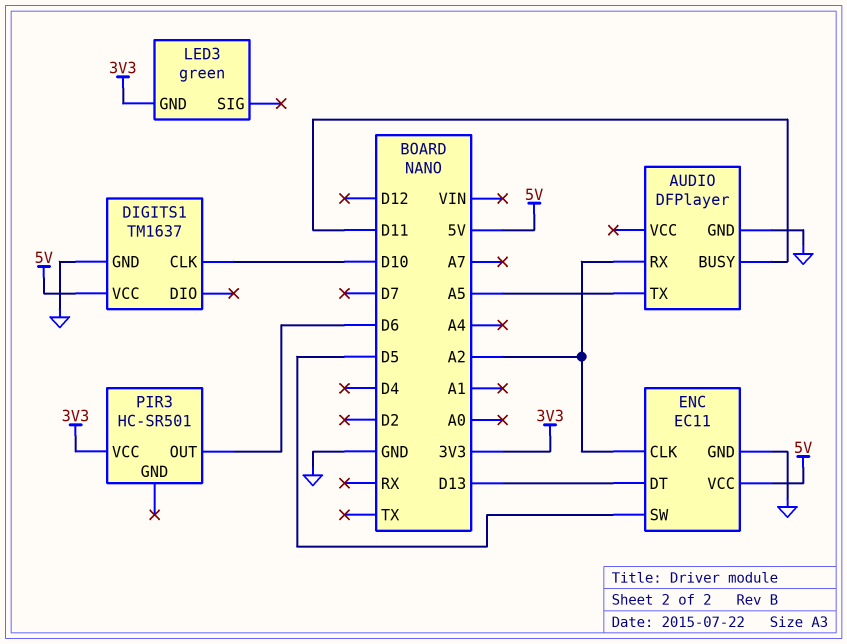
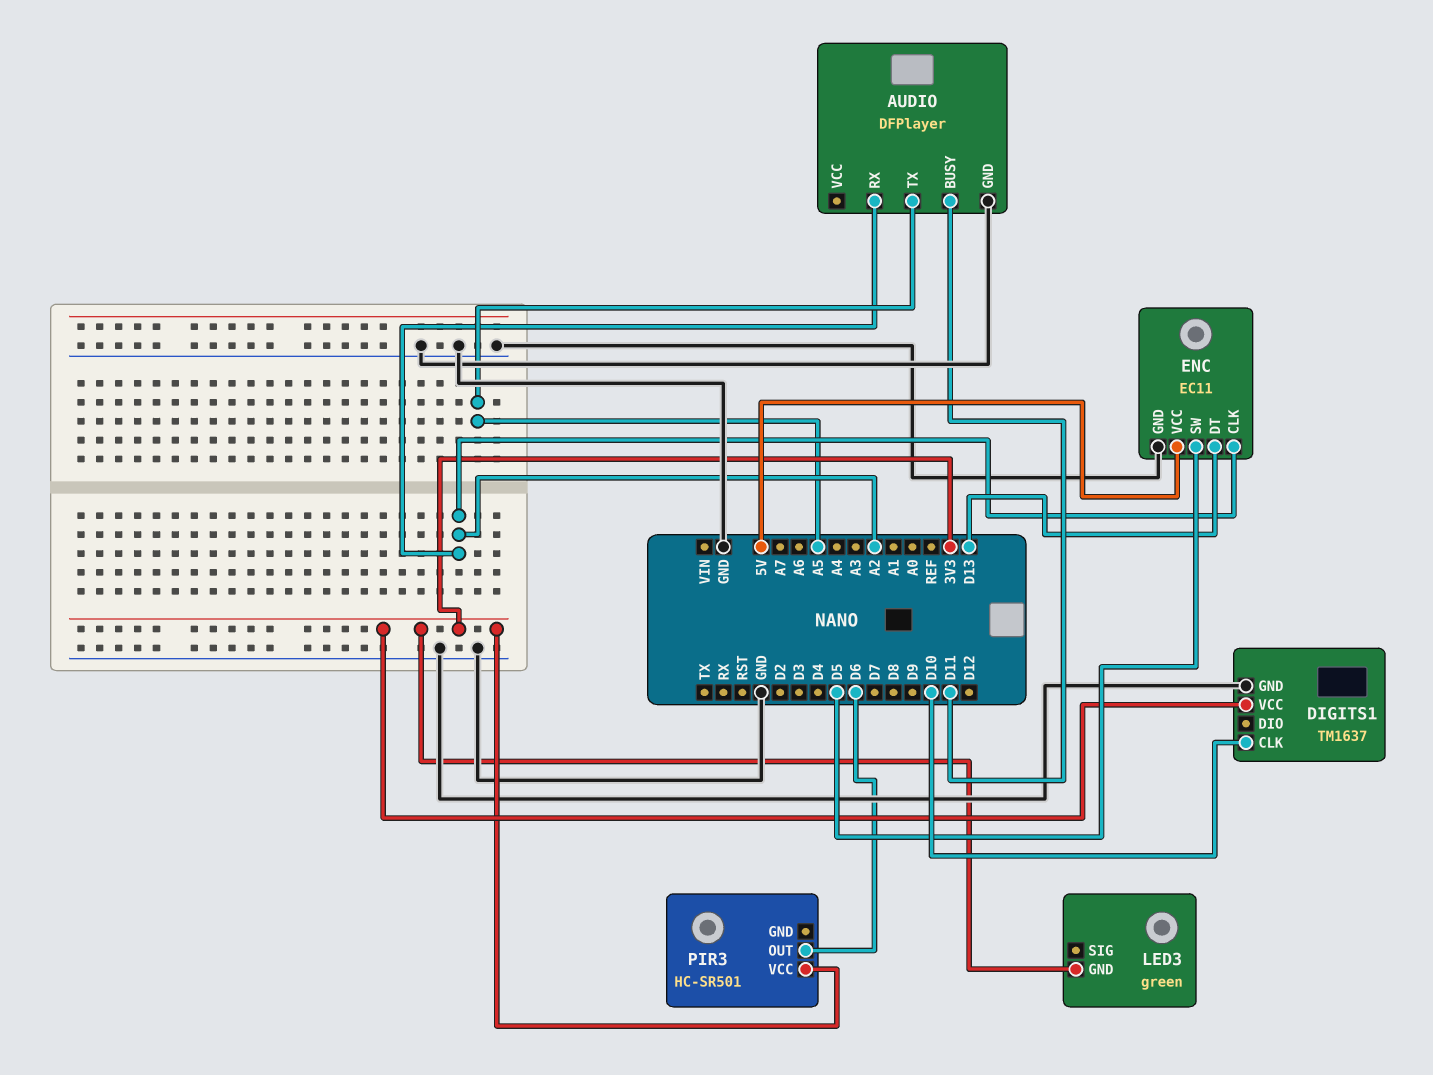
DIGITS1 pin VCC: 5V -> 3V3

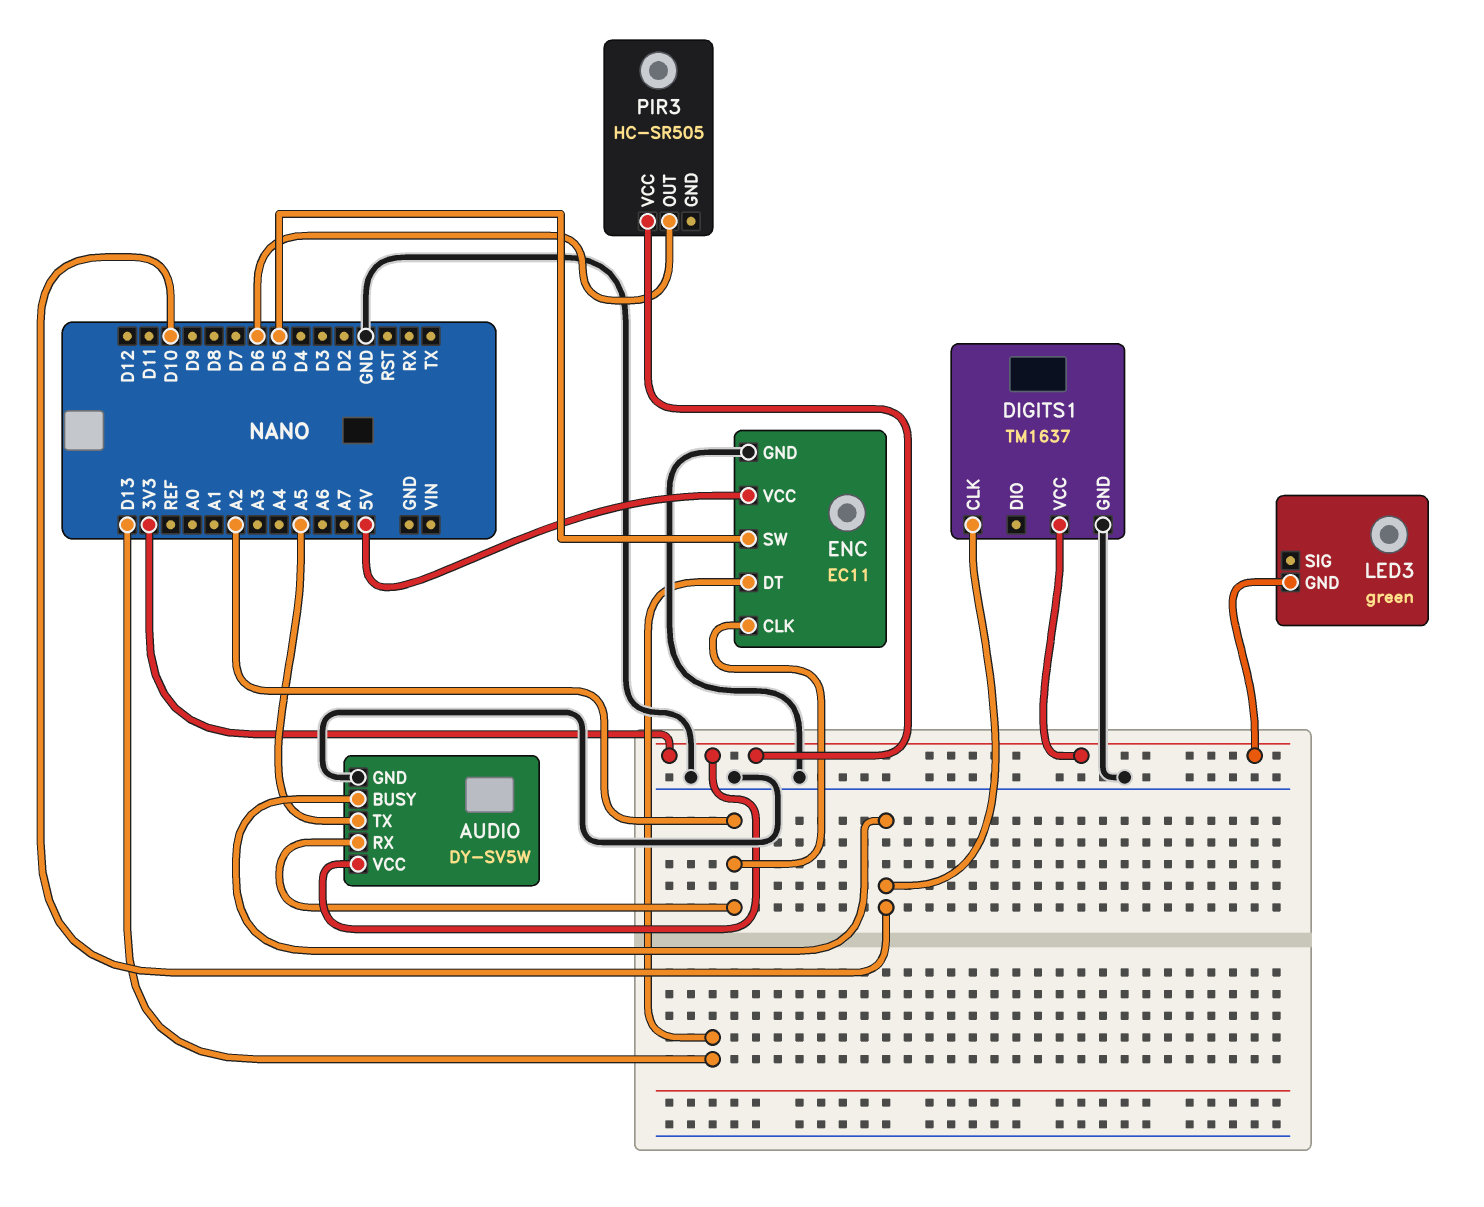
AUDIO: DFPlayer -> DY-SV5W
AUDIO pin BUSY: D11 -> D10
AUDIO pin VCC: none -> 3V3
PIR3: HC-SR501 -> HC-SR505

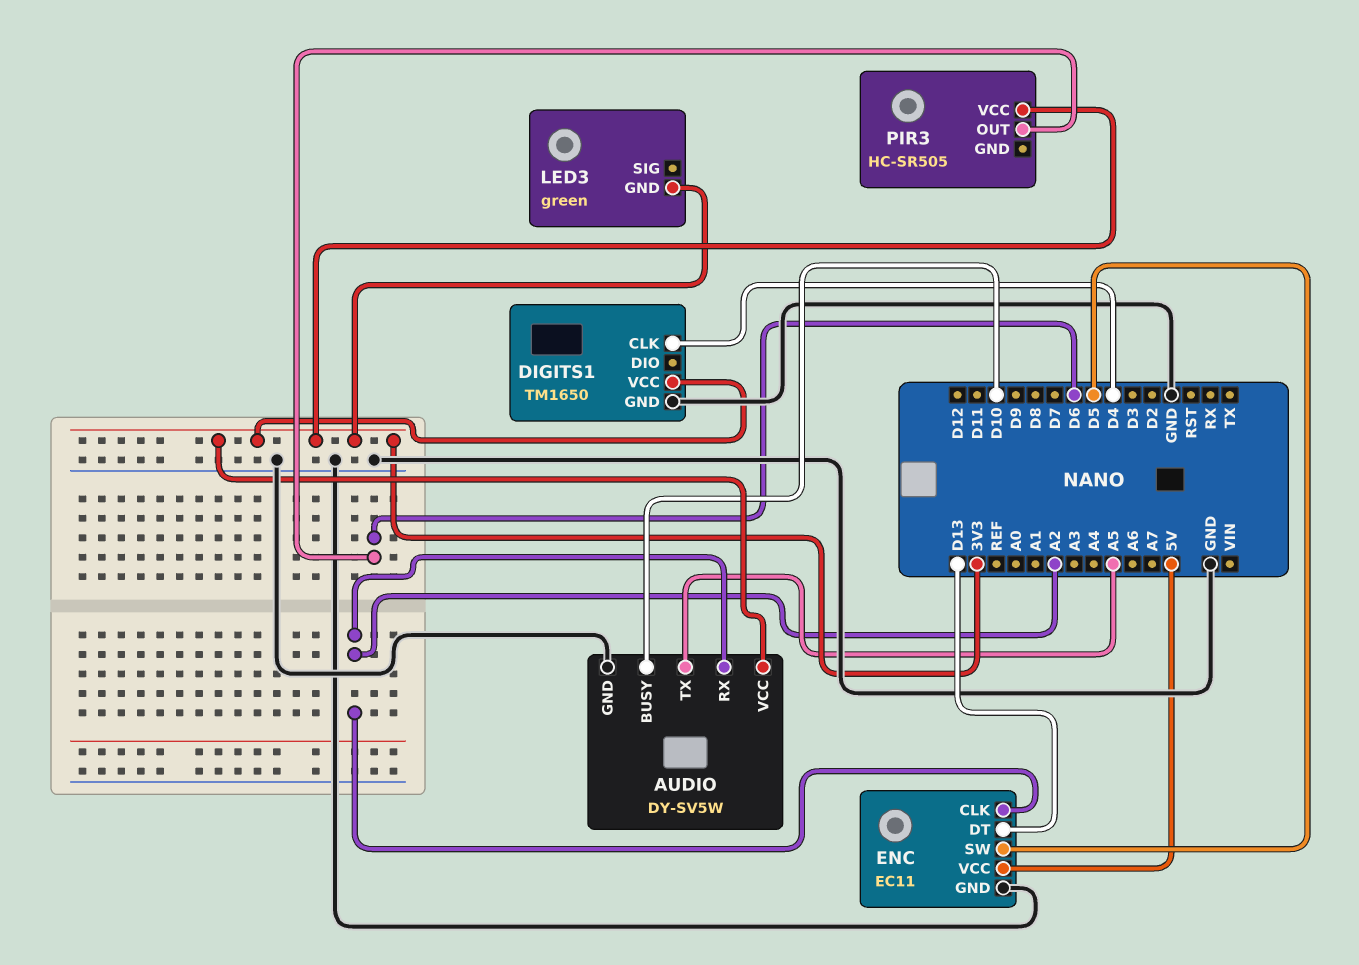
DIGITS1: TM1637 -> TM1650
DIGITS1 pin CLK: D10 -> D4

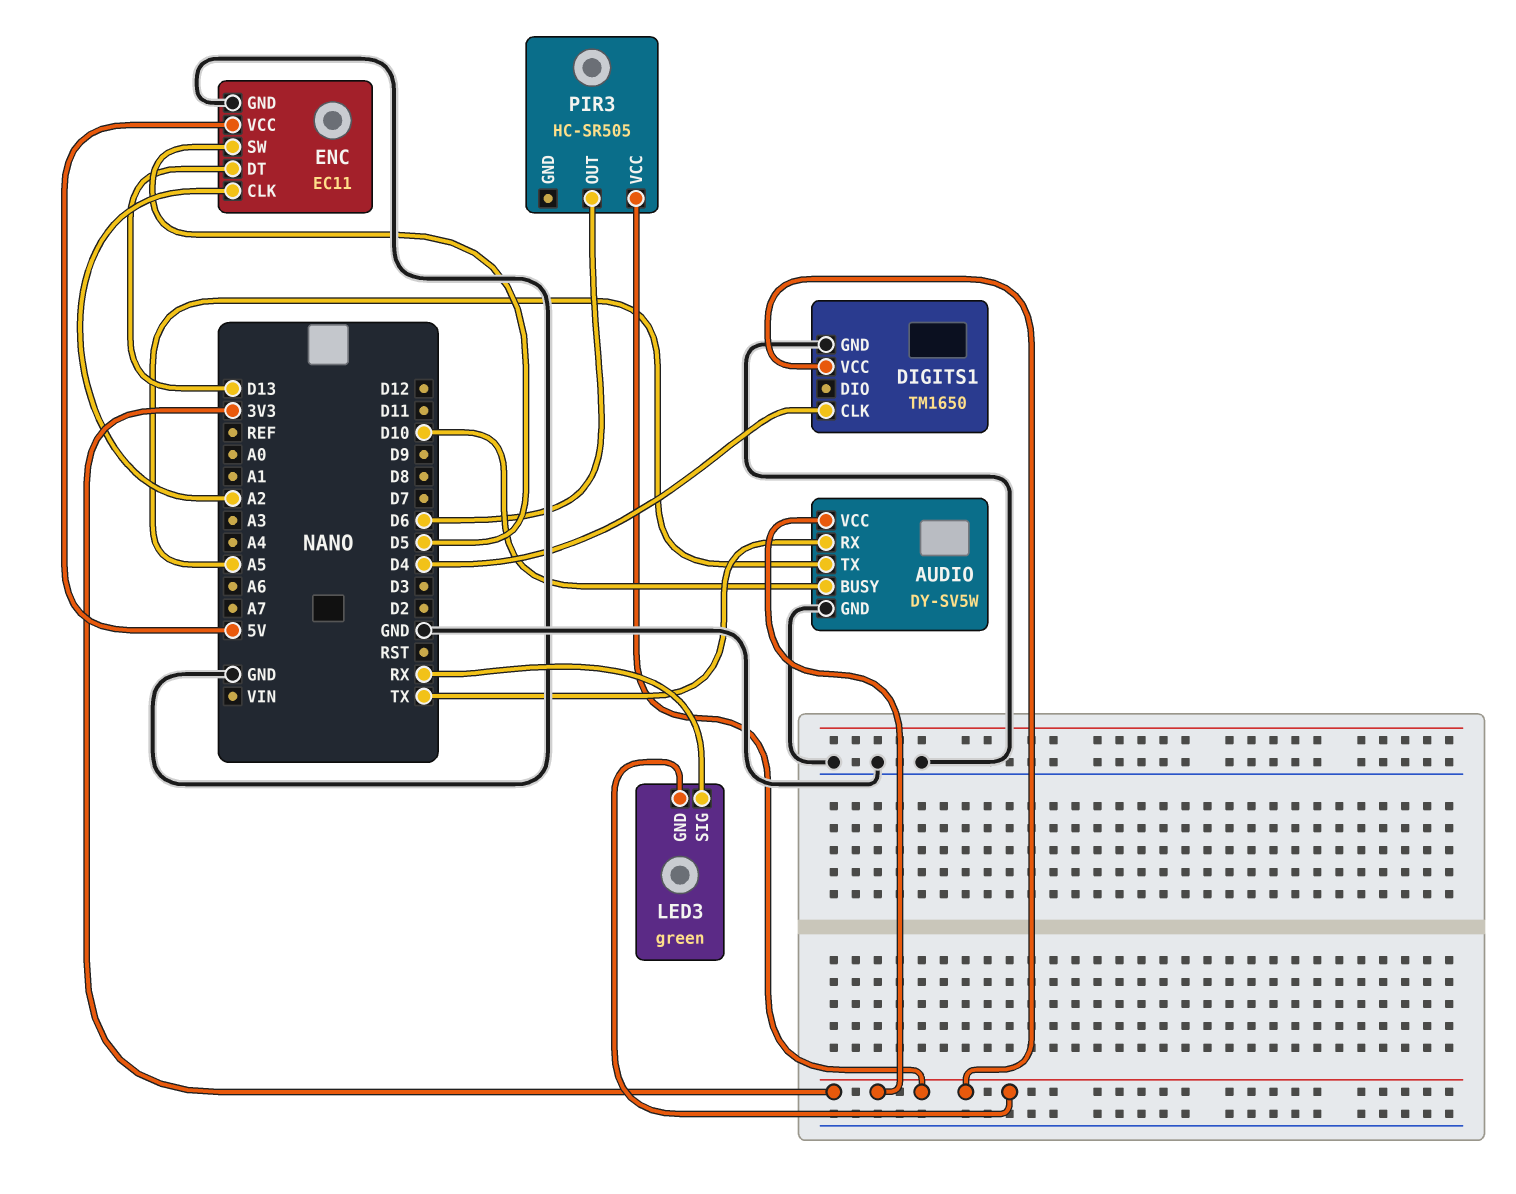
AUDIO pin RX: A2 -> TX
LED3 pin SIG: none -> RX

